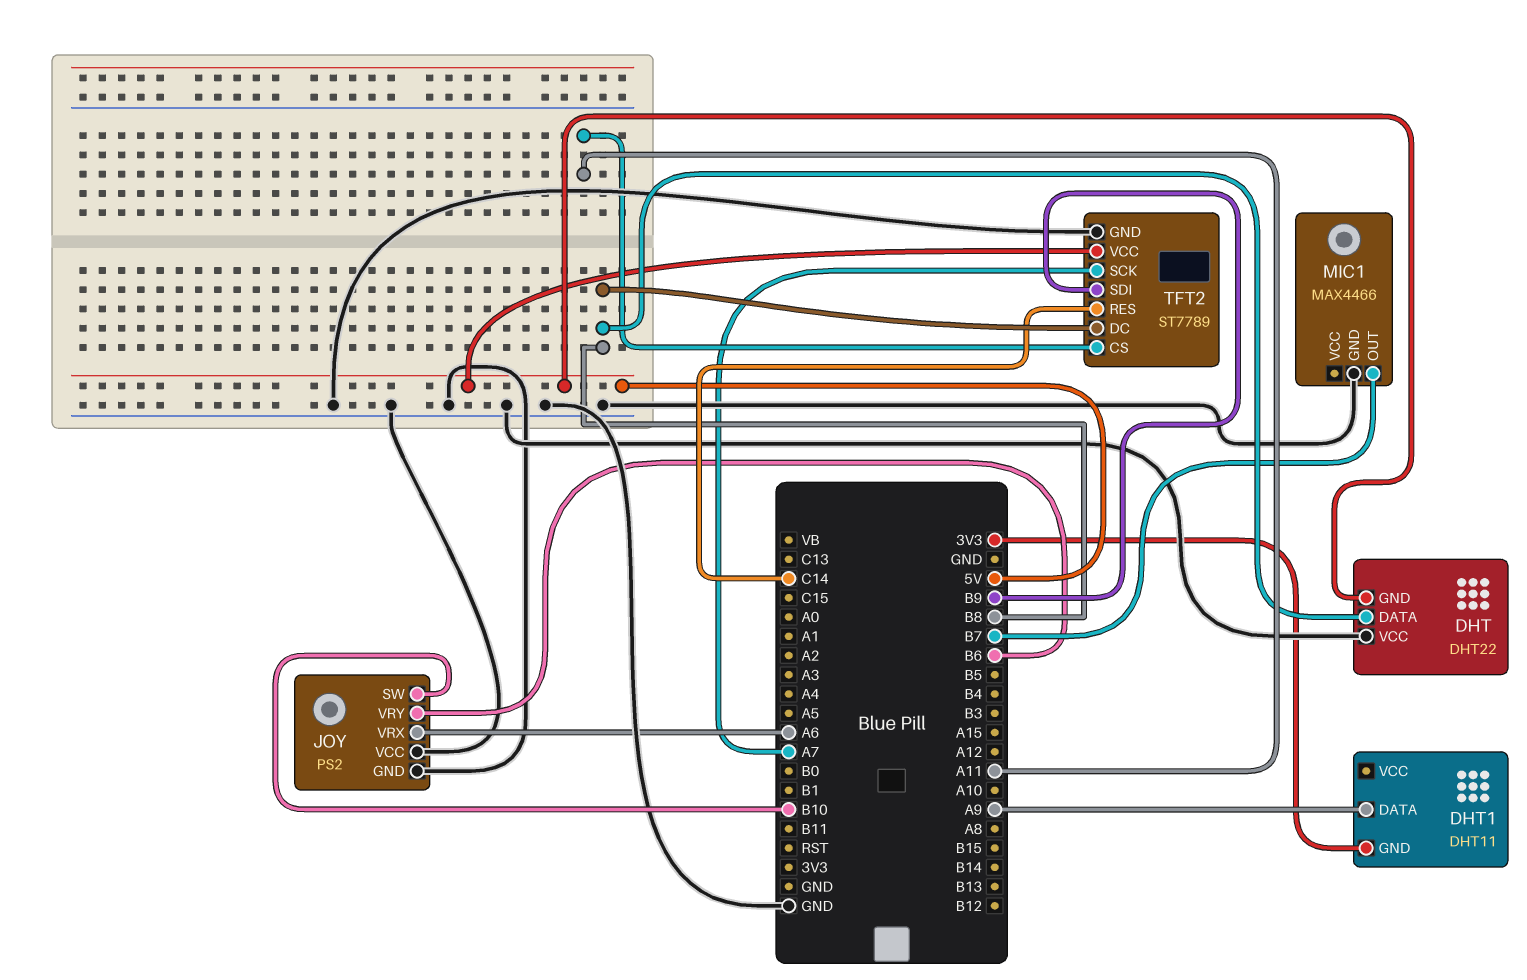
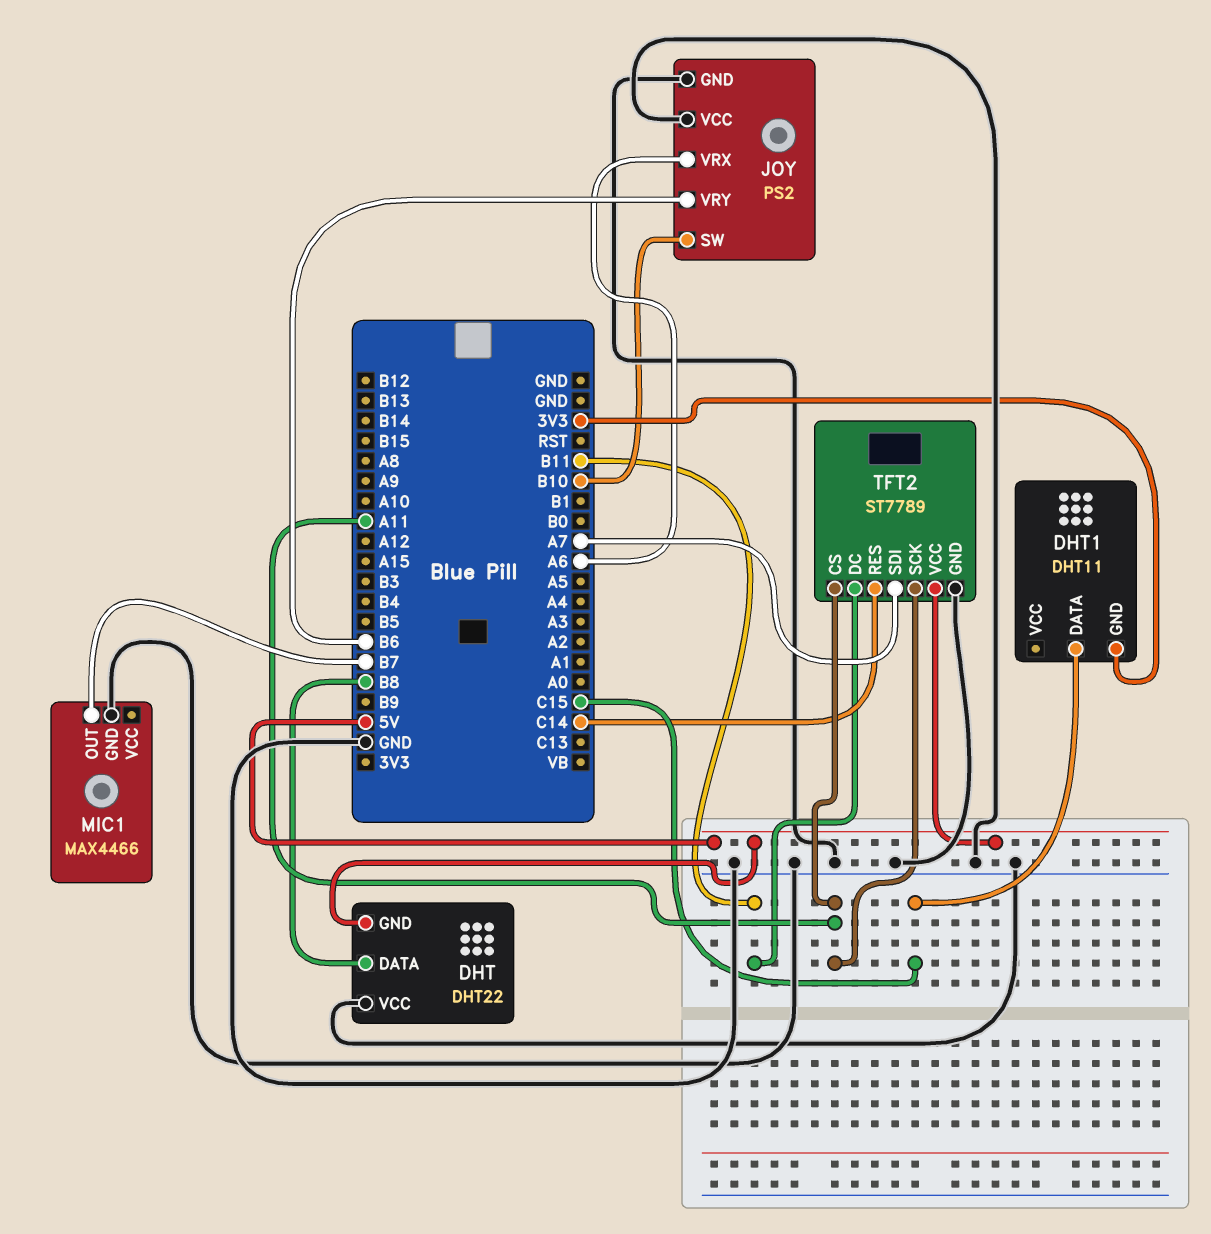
DHT1 pin DATA: A9 -> C15
TFT2 pin DC: B8 -> B11
TFT2 pin SCK: A7 -> A11
TFT2 pin SDI: B9 -> A7

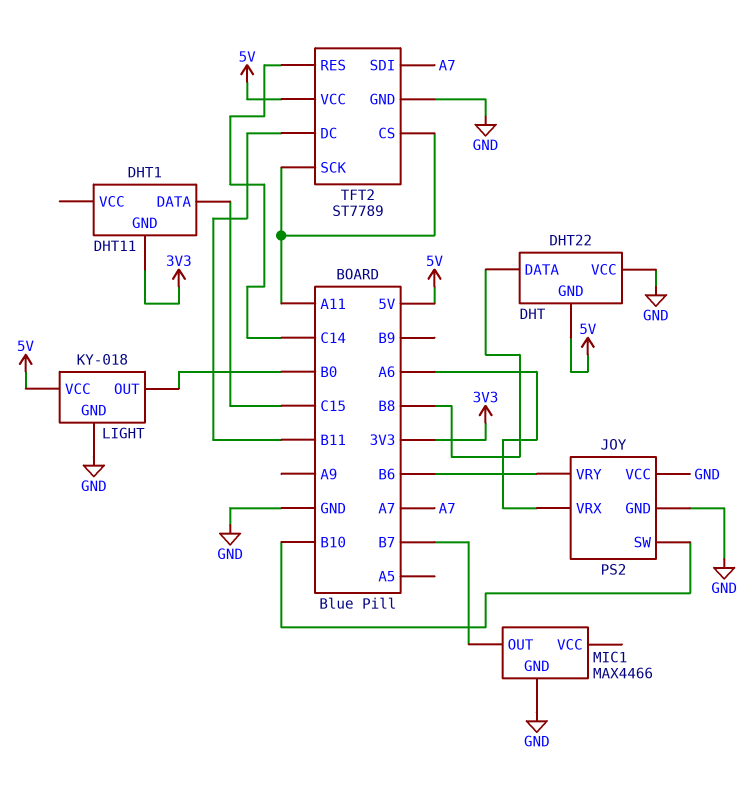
LIGHT: none -> KY-018
LIGHT pin GND: none -> GND
LIGHT pin OUT: none -> B0
LIGHT pin VCC: none -> 5V

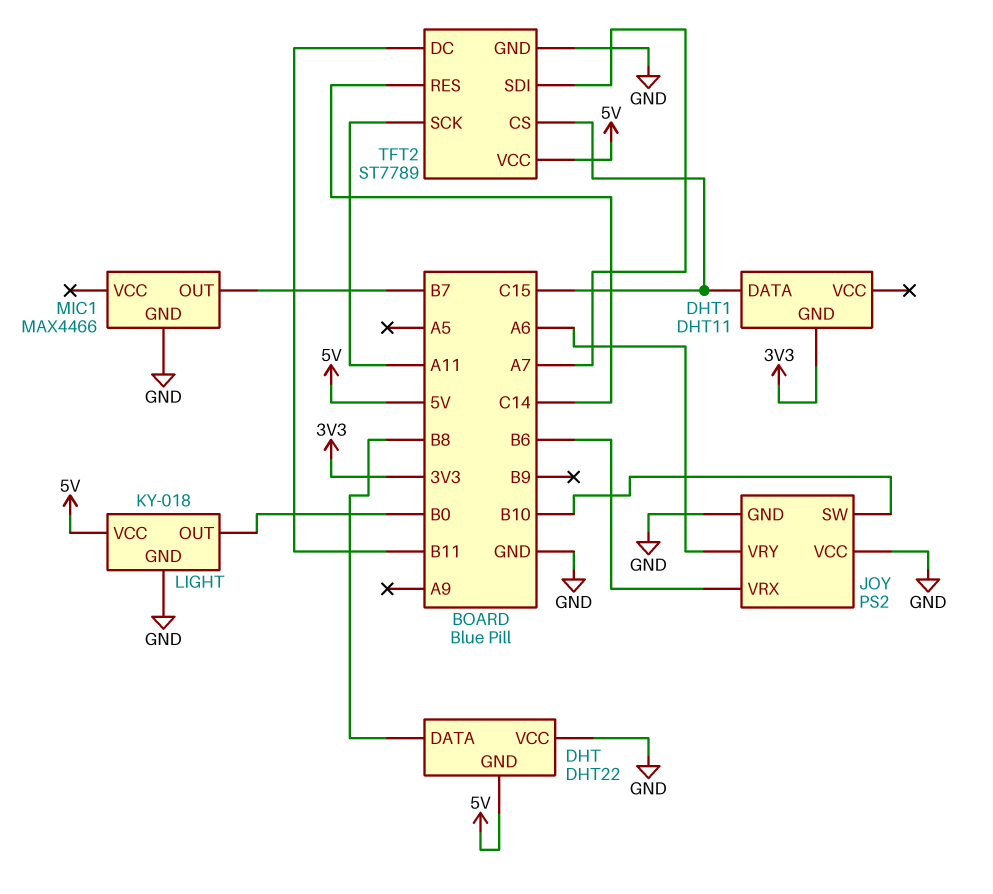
JOY pin VRX: A6 -> B6
JOY pin VRY: B6 -> A6
TFT2 pin CS: A11 -> C15

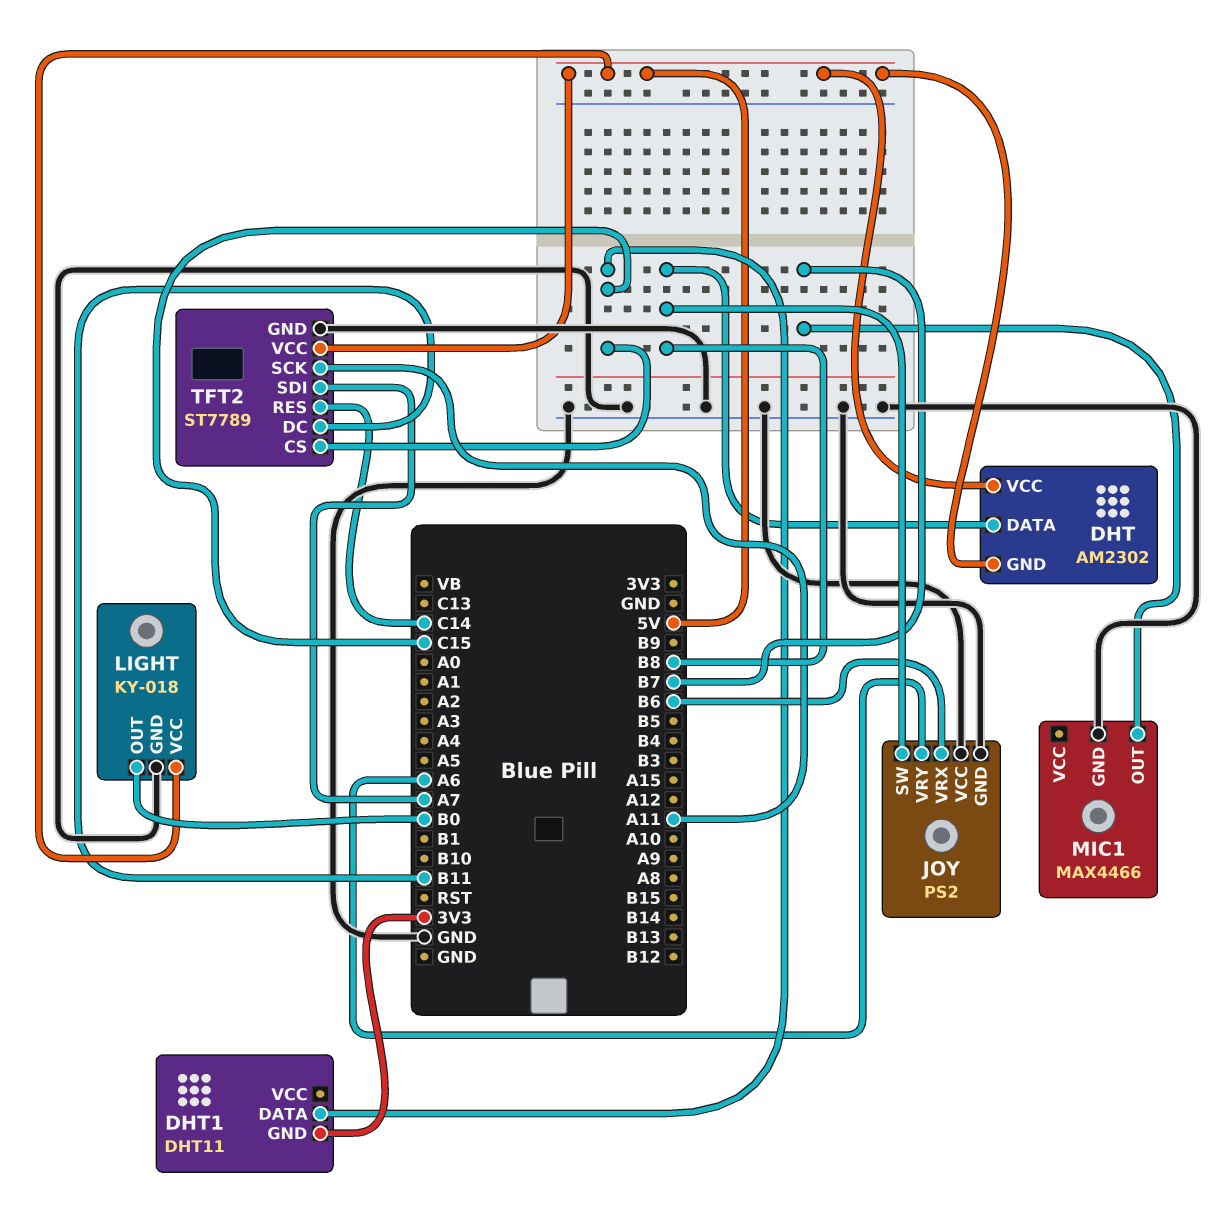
DHT: DHT22 -> AM2302
DHT pin VCC: GND -> 5V
JOY pin SW: B10 -> B8

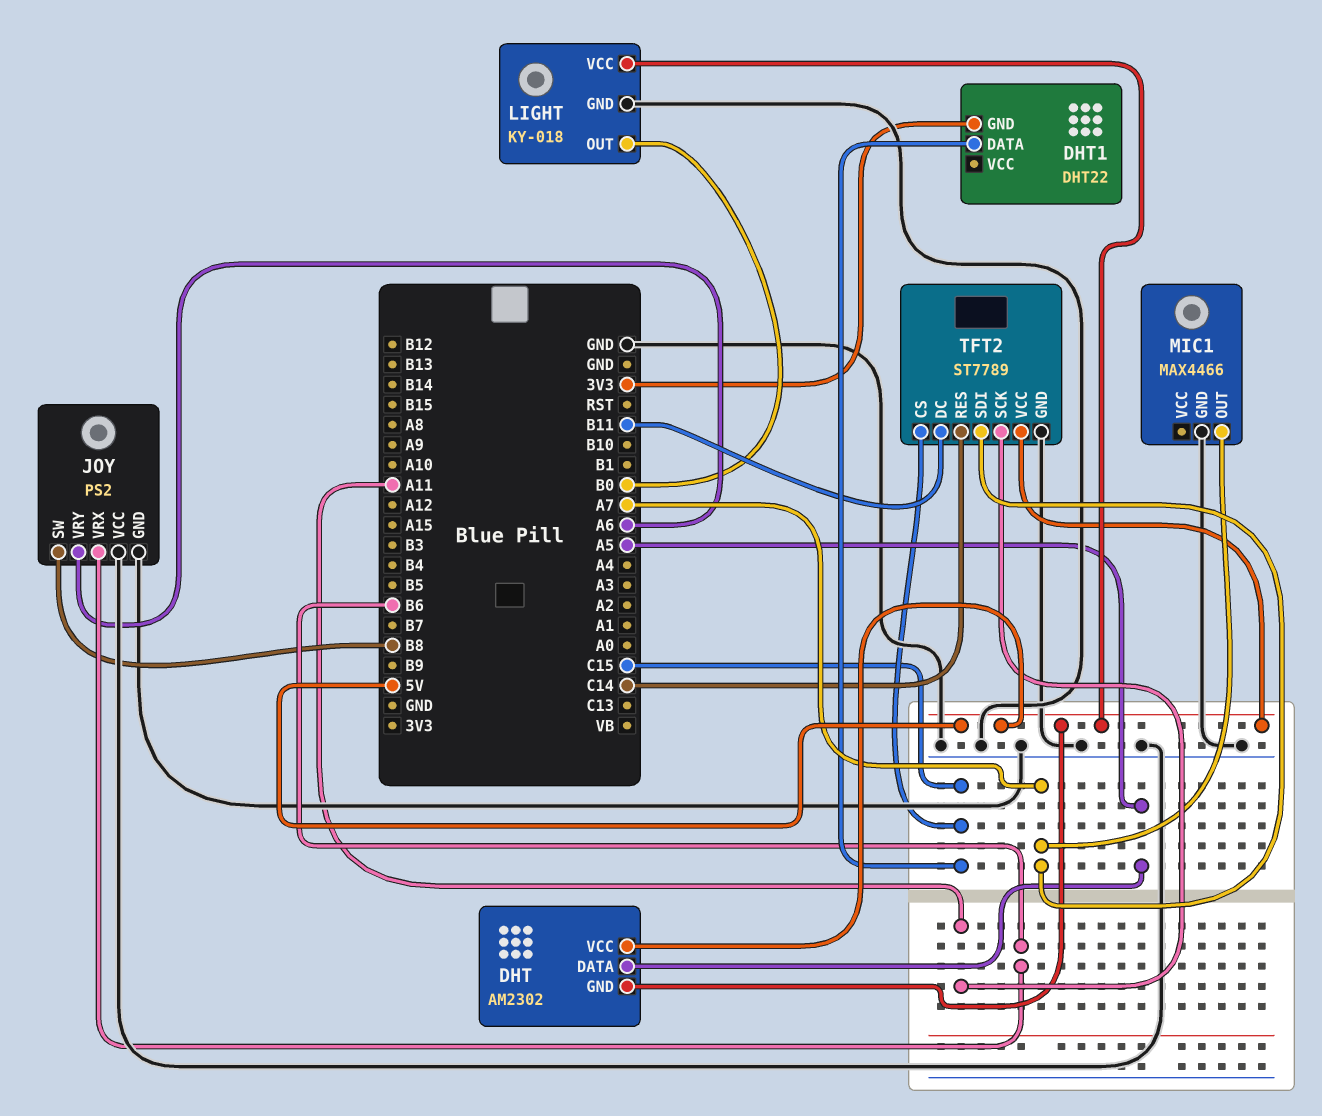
DHT pin DATA: B8 -> A5
DHT1: DHT11 -> DHT22
MIC1 pin OUT: B7 -> A7

